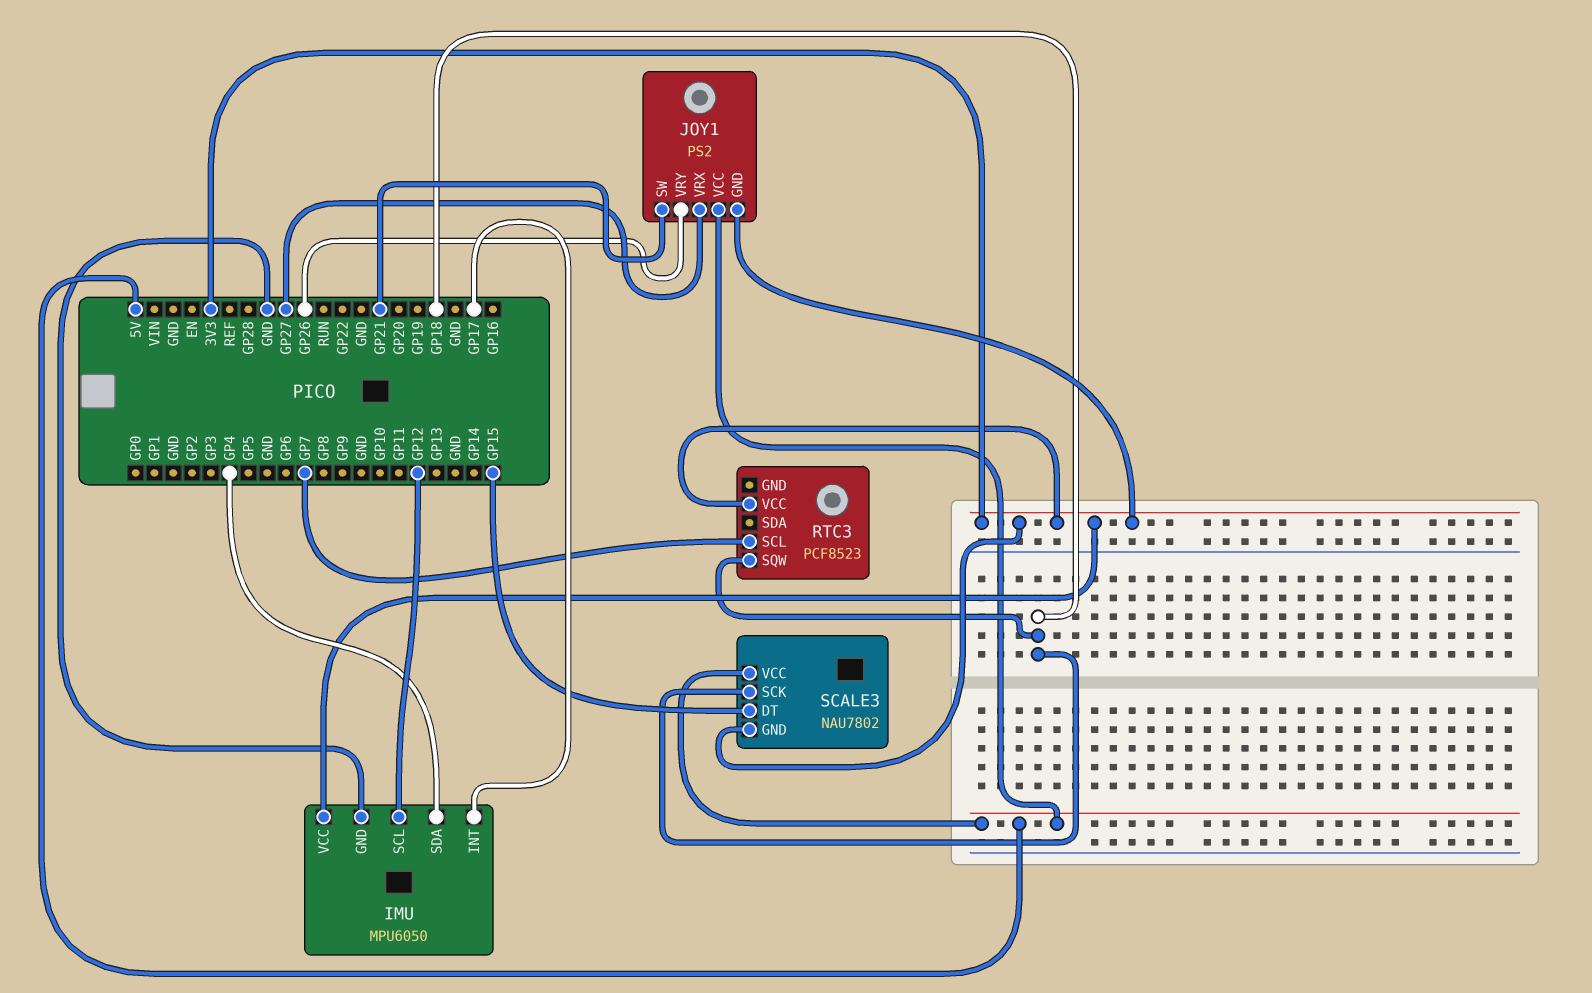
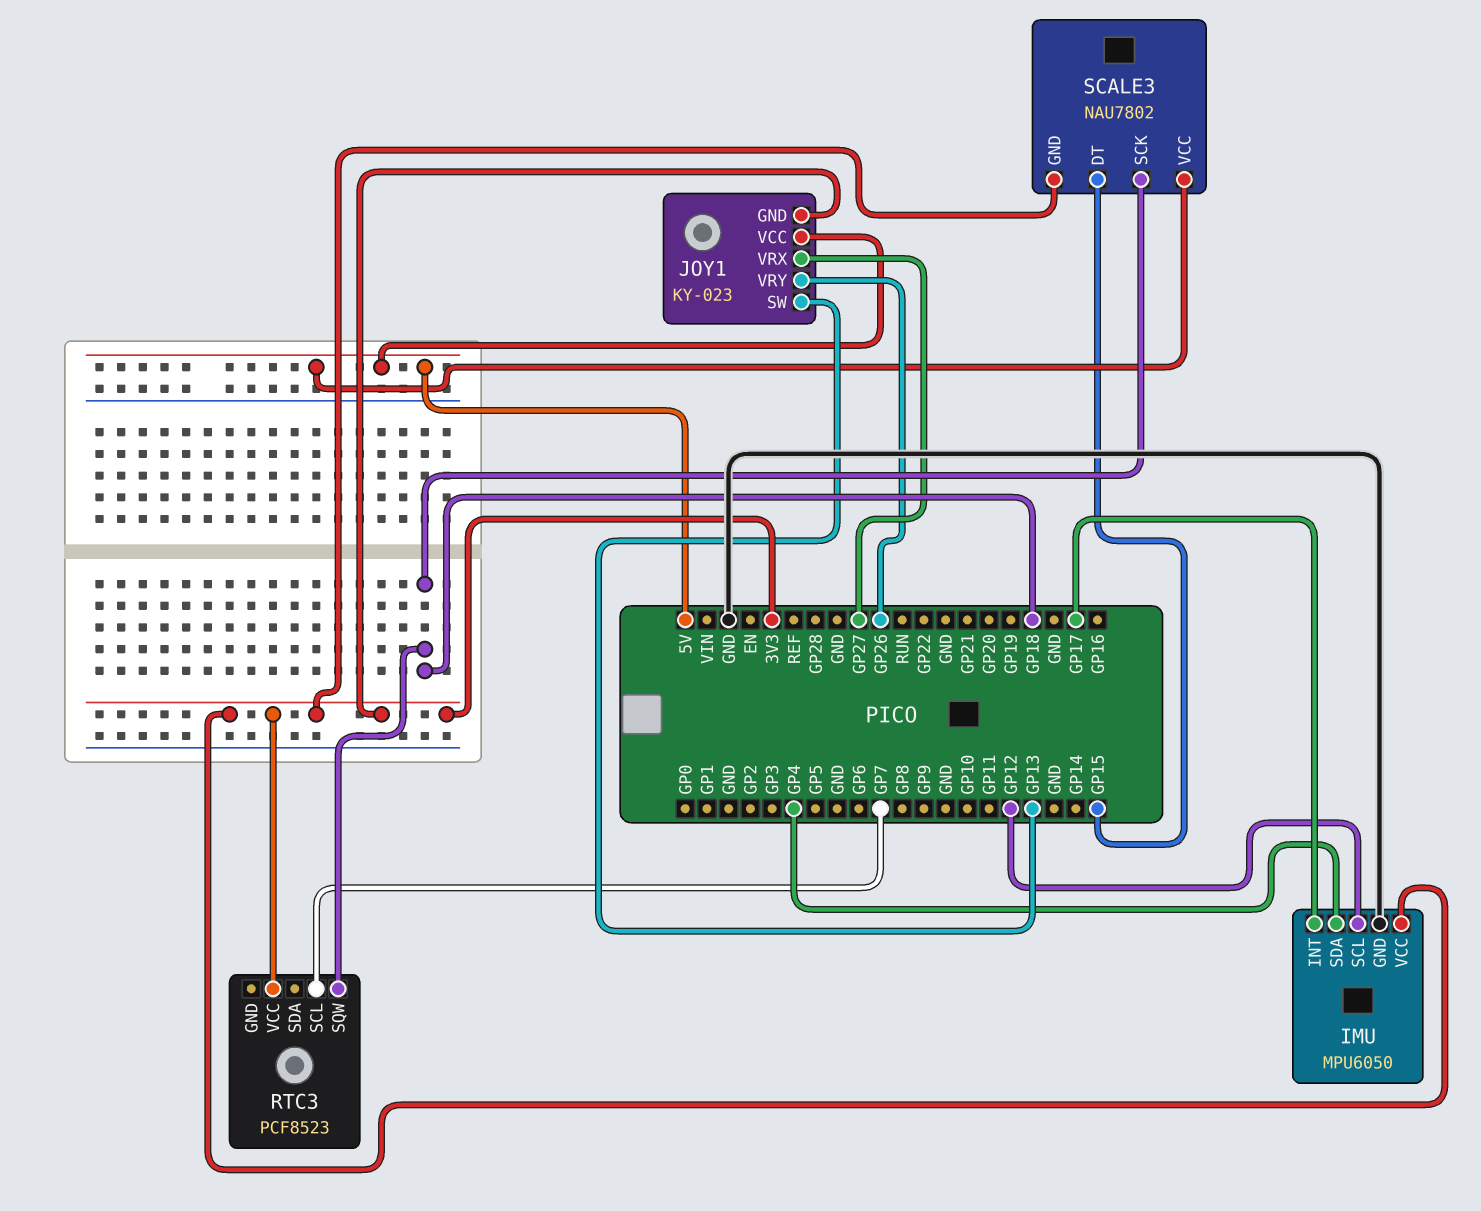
JOY1: PS2 -> KY-023
JOY1 pin SW: GP21 -> GP13

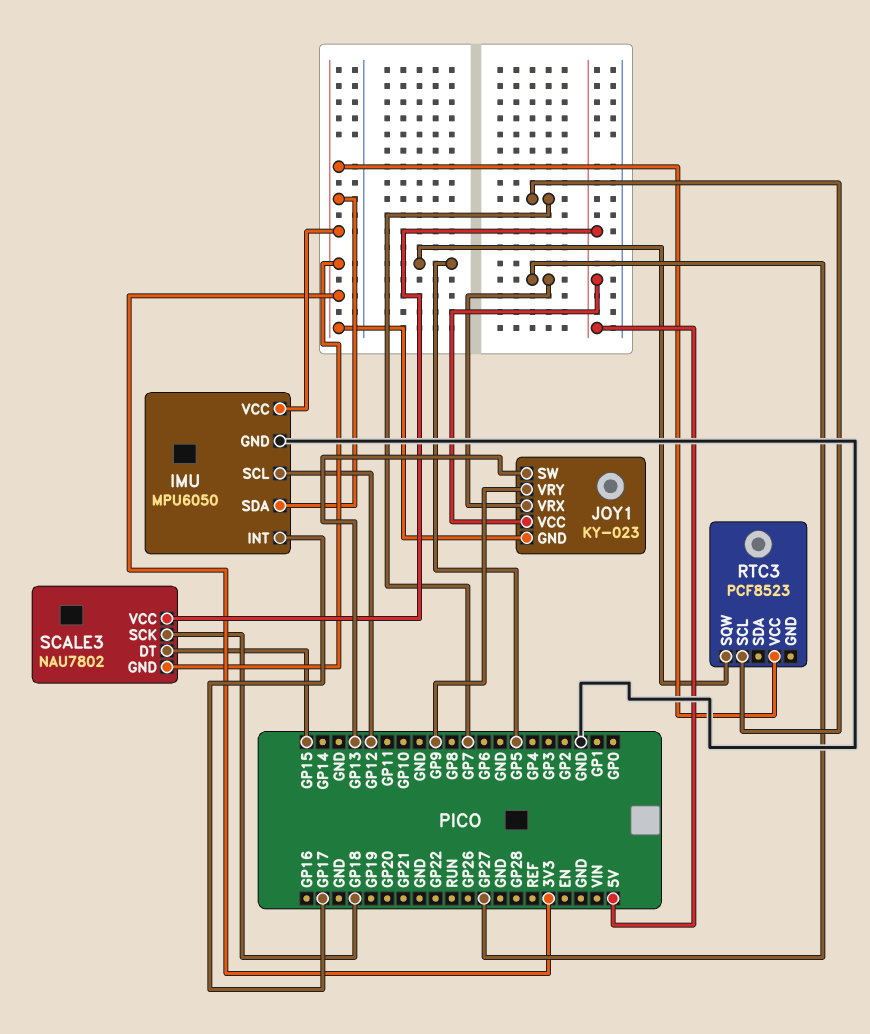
IMU pin SDA: GP4 -> 3V3
JOY1 pin VRY: GP26 -> GP9
RTC3 pin SQW: GP18 -> GP5

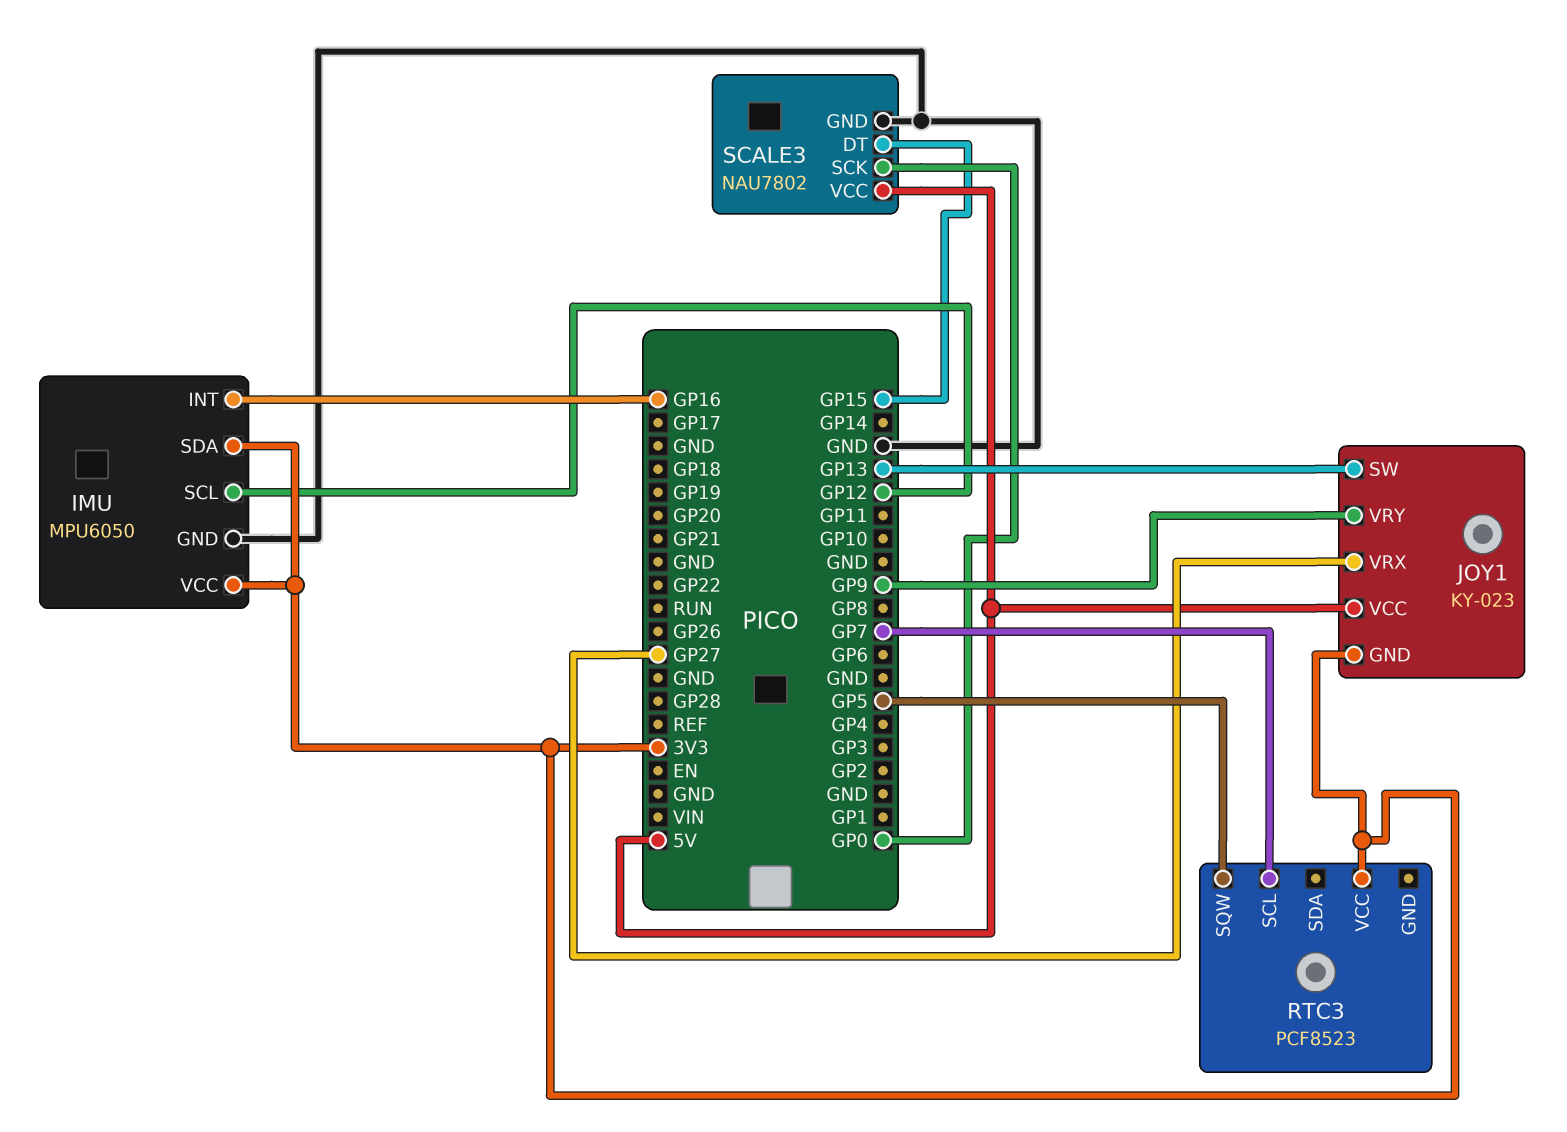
IMU pin INT: GP17 -> GP16
SCALE3 pin GND: 3V3 -> GND
SCALE3 pin SCK: GP18 -> GP0

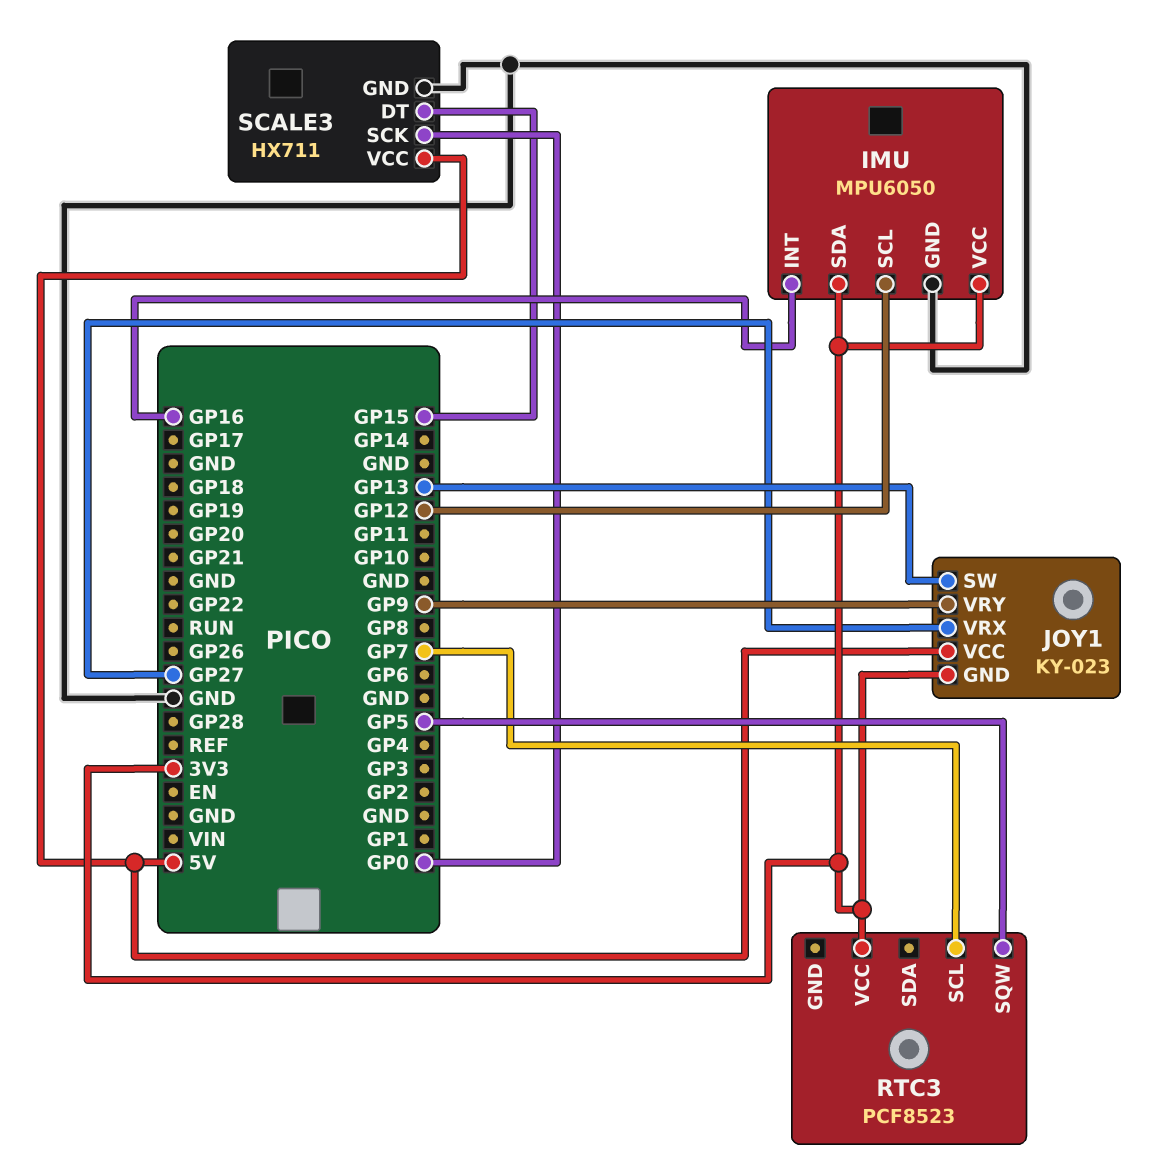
SCALE3: NAU7802 -> HX711

